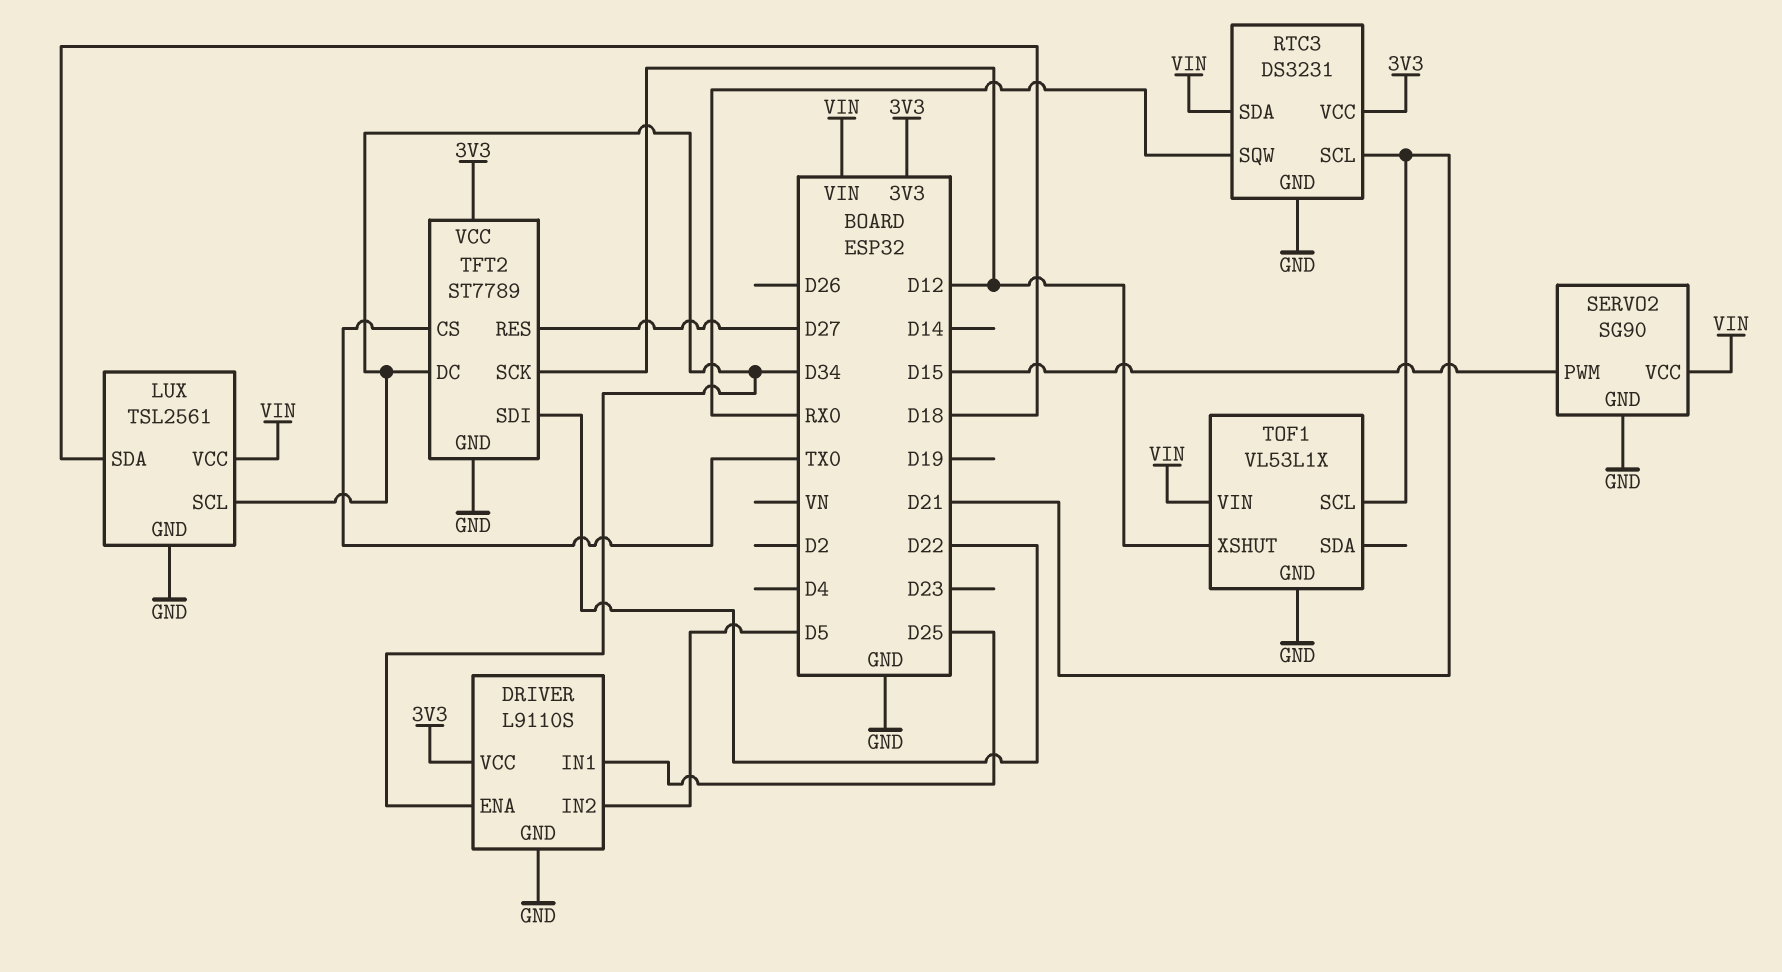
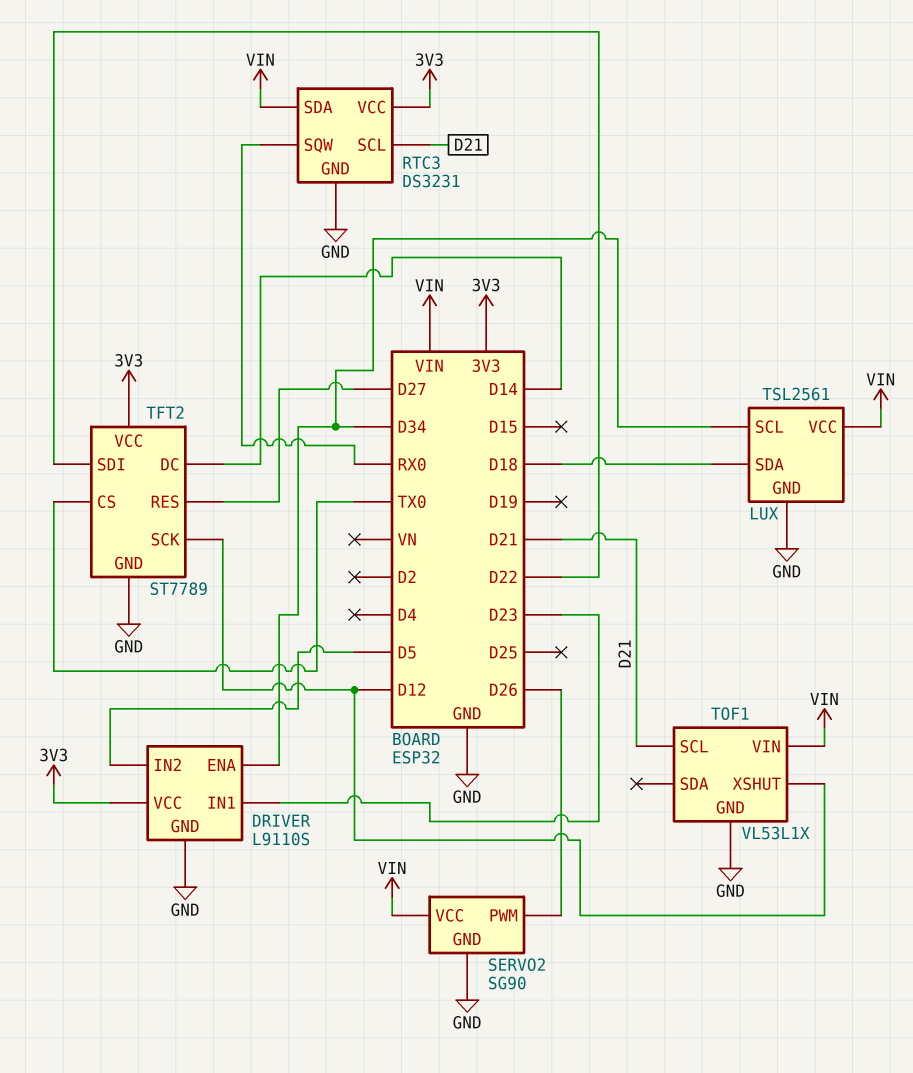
DRIVER pin IN1: D25 -> D23
SERVO2 pin PWM: D15 -> D26
TFT2 pin DC: D34 -> D14

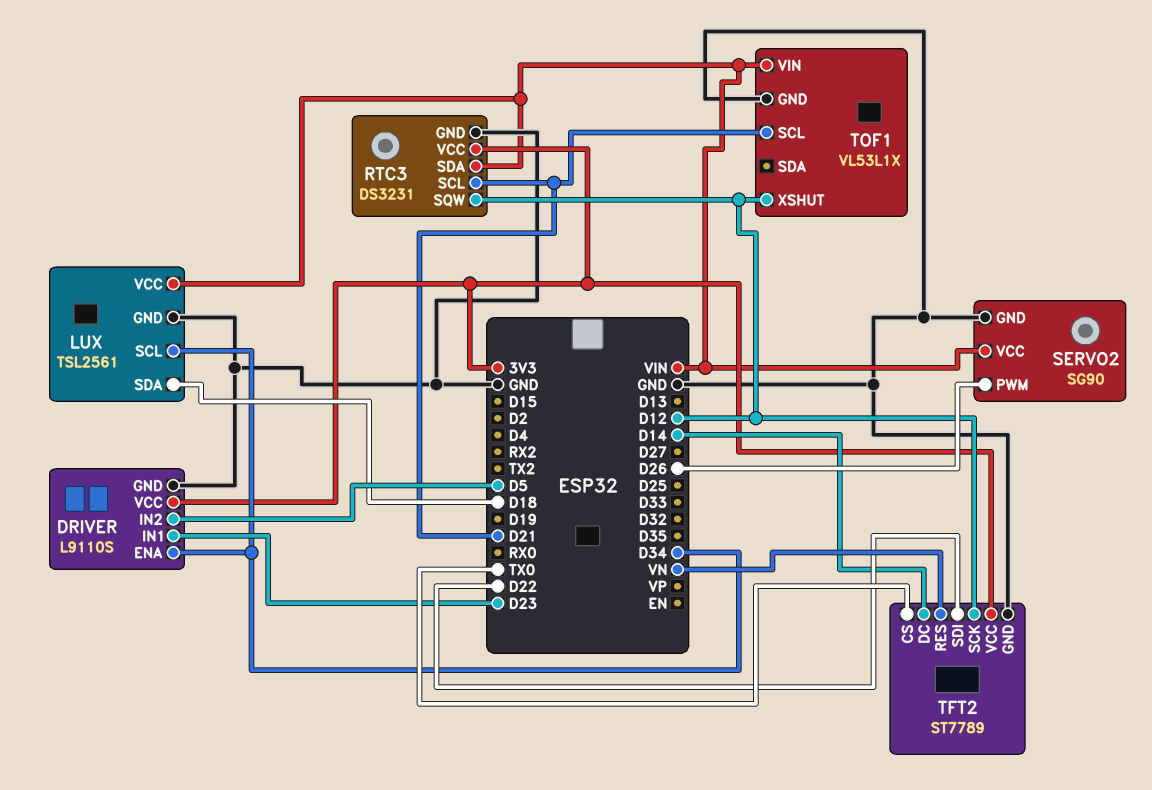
RTC3 pin SQW: RX0 -> D12
TFT2 pin RES: D27 -> VN

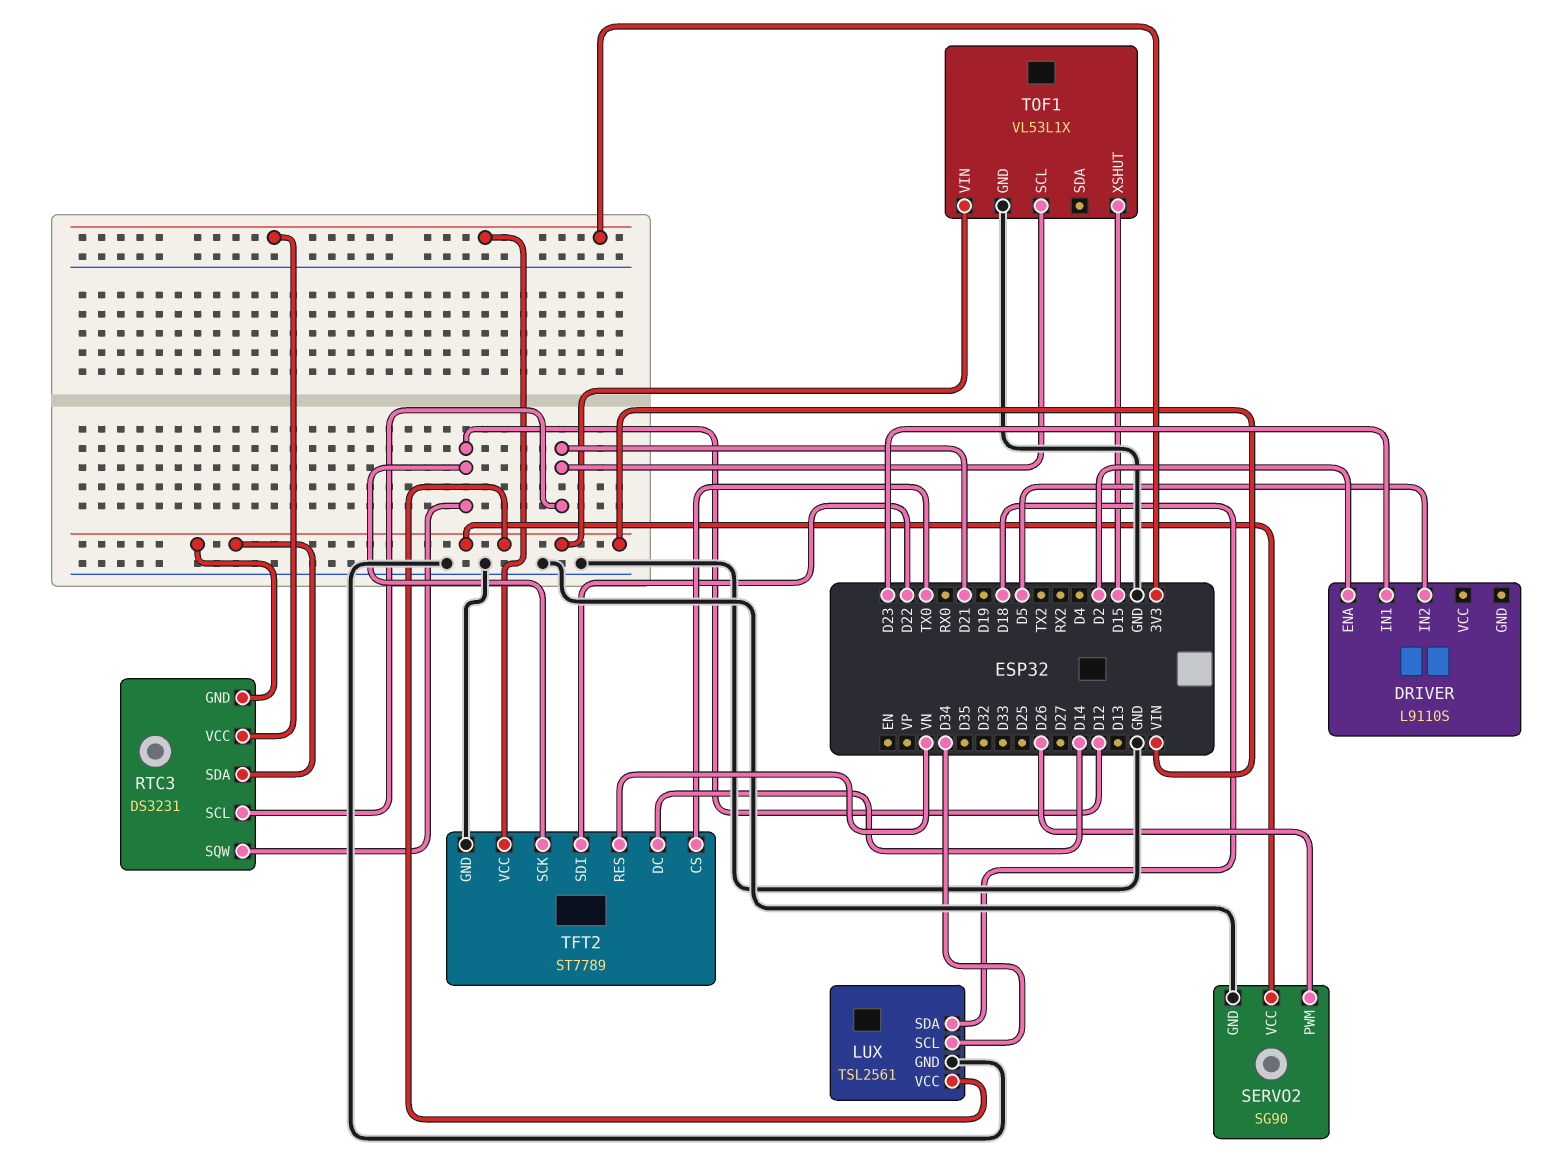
DRIVER pin ENA: D34 -> D2
DRIVER pin GND: GND -> none
DRIVER pin VCC: 3V3 -> none
RTC3 pin GND: GND -> VIN
TOF1 pin XSHUT: D12 -> D15

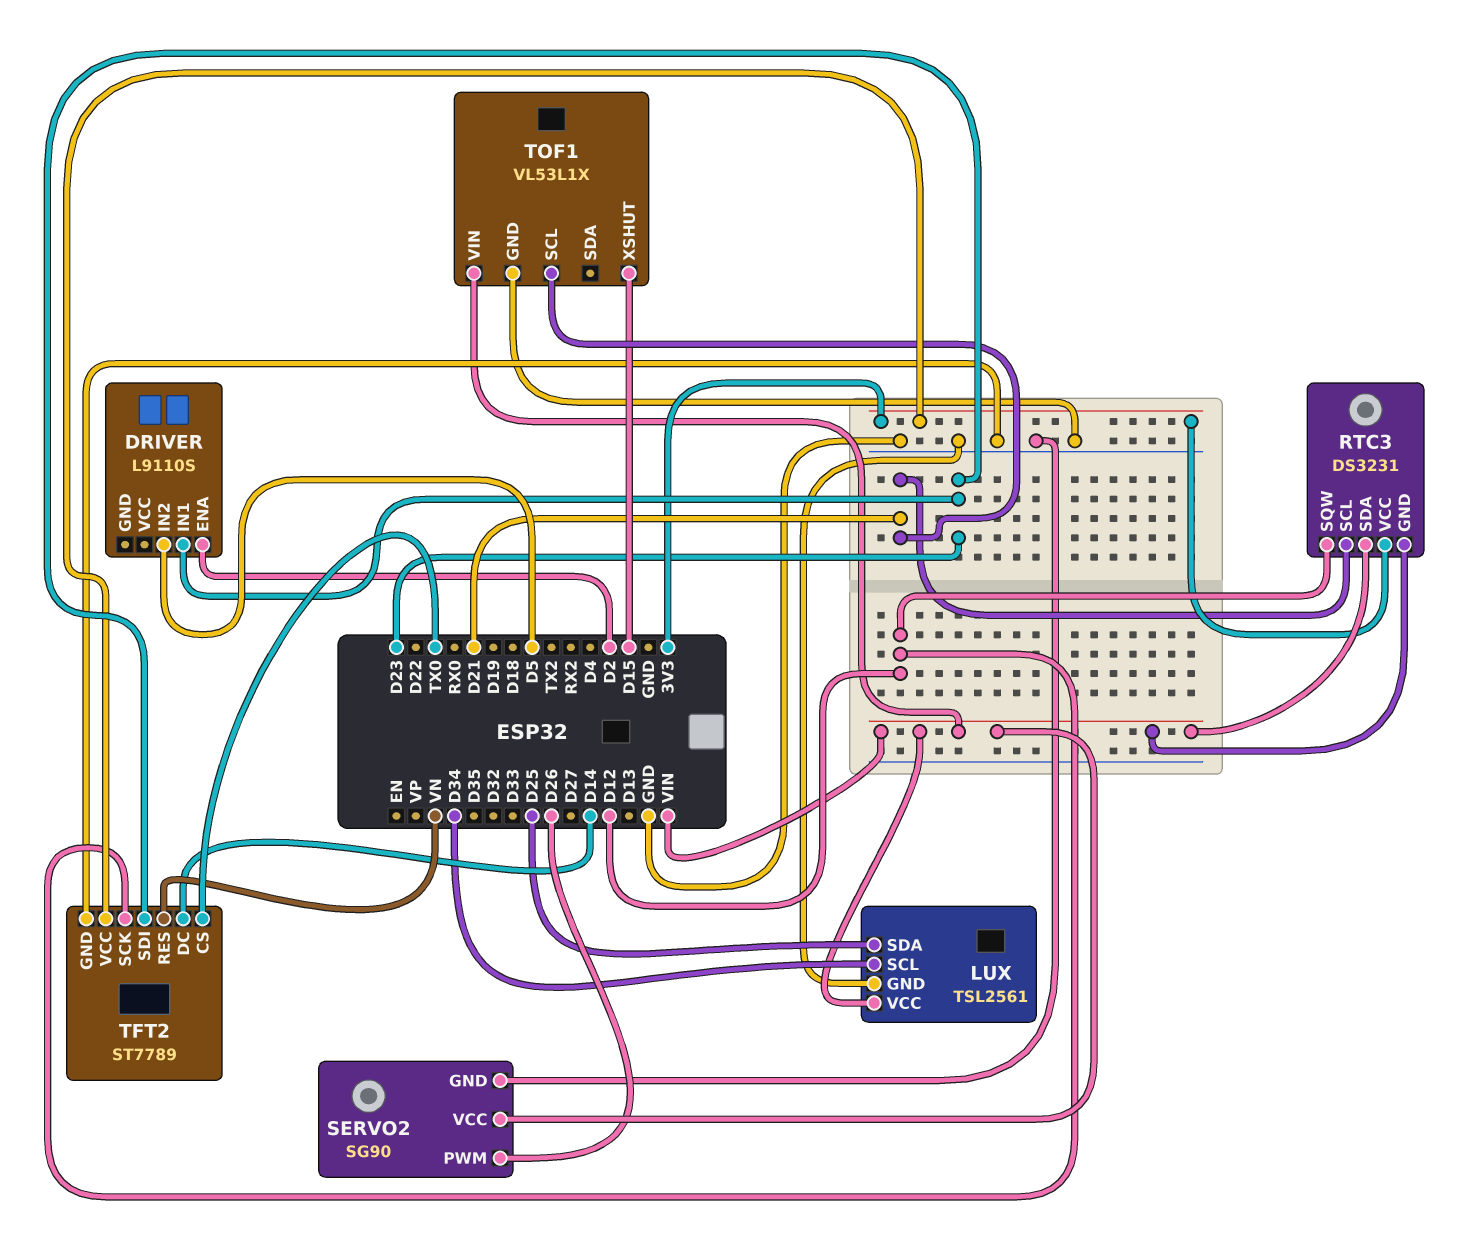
LUX pin SDA: D18 -> D25
TFT2 pin SDI: D22 -> D23

